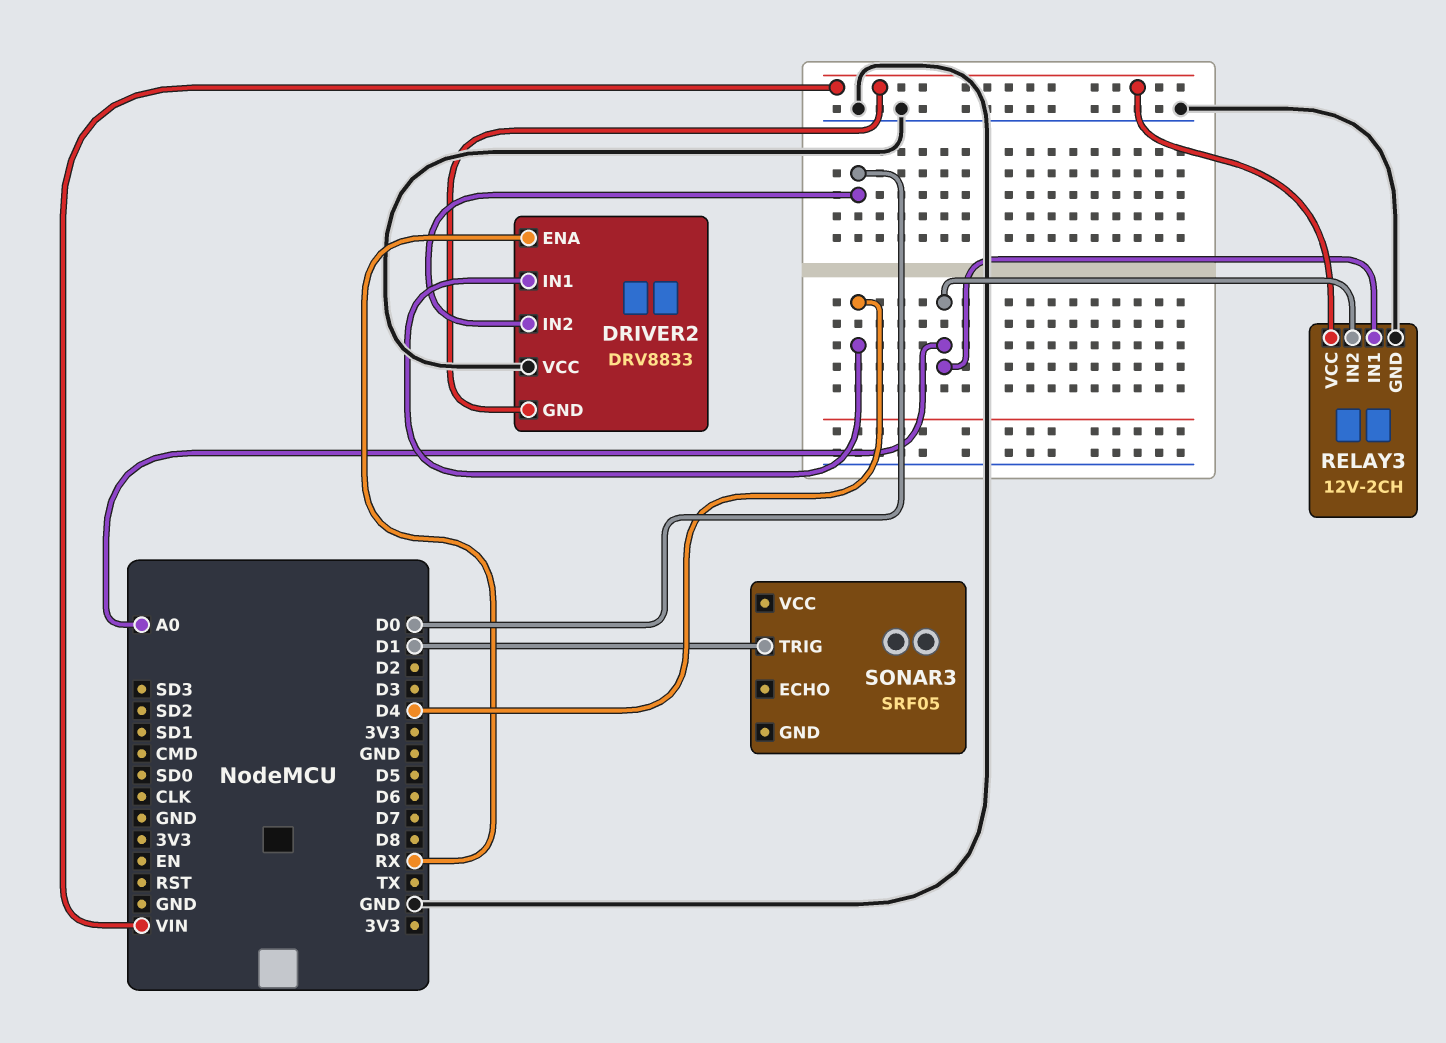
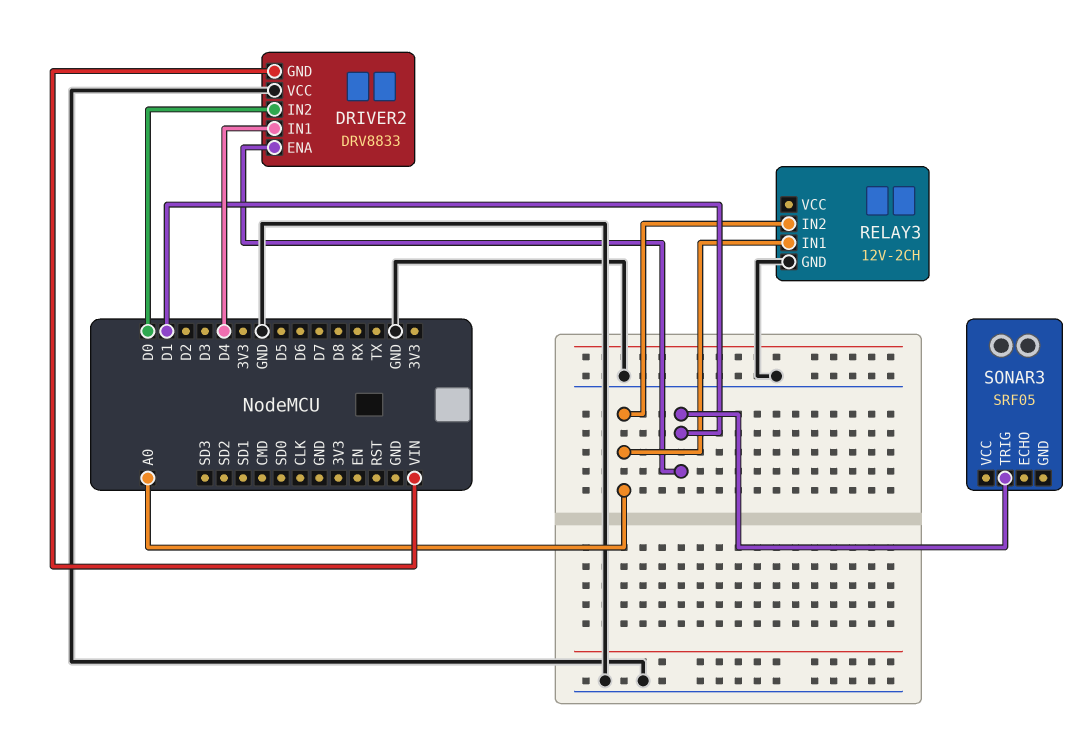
DRIVER2 pin ENA: RX -> D1
RELAY3 pin VCC: VIN -> none

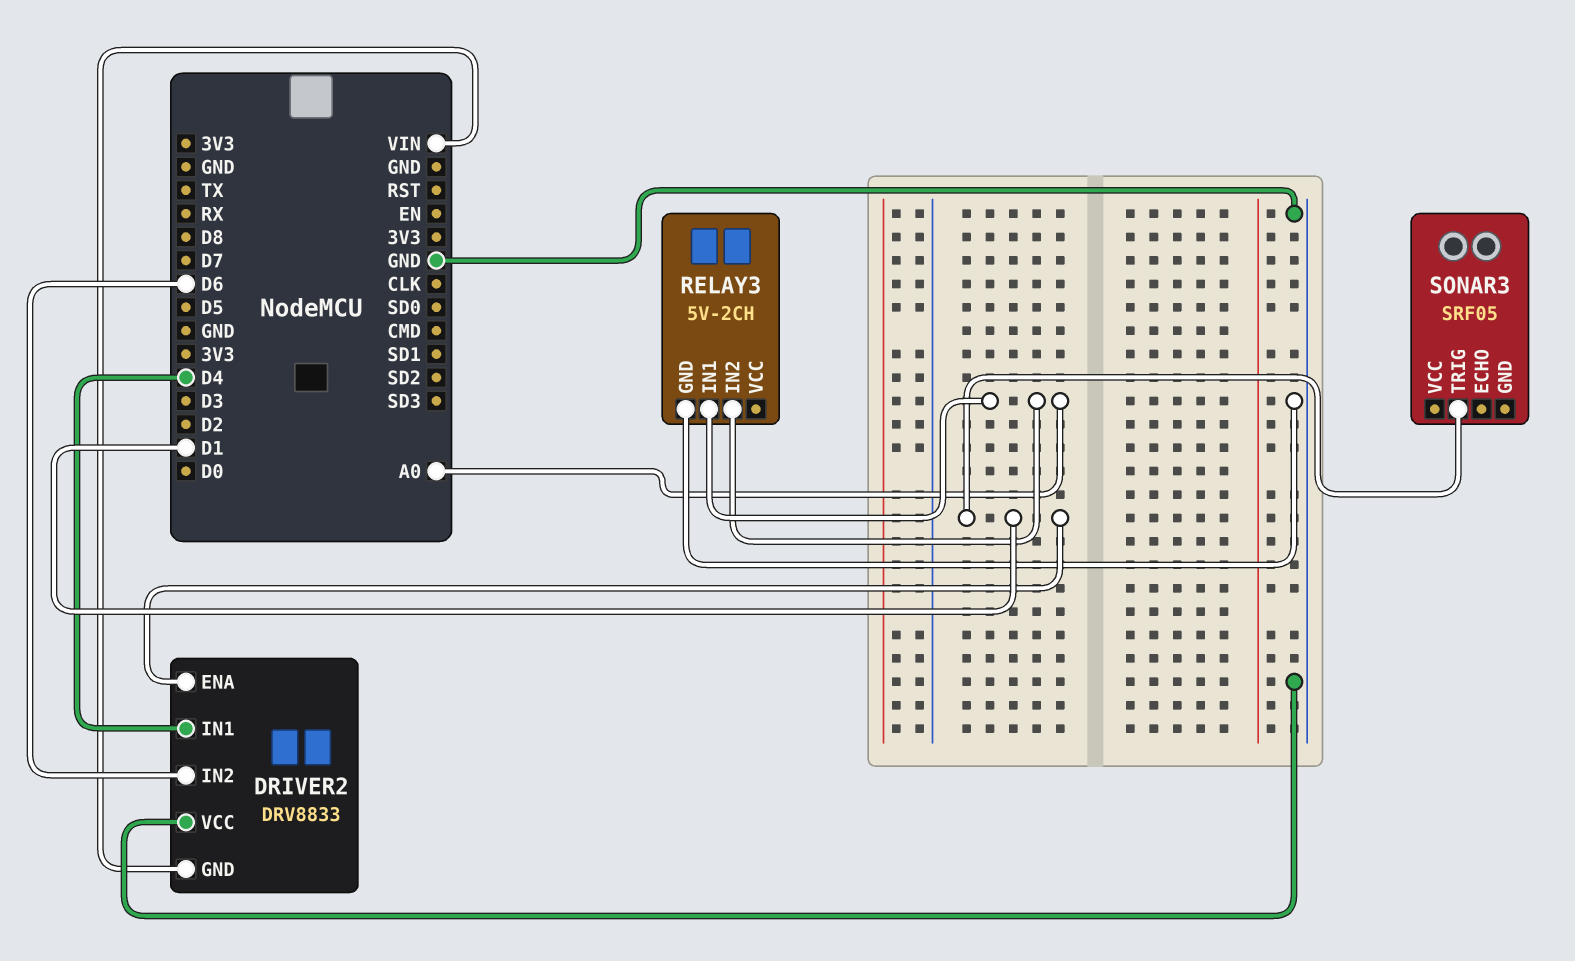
DRIVER2 pin IN2: D0 -> D6
RELAY3: 12V-2CH -> 5V-2CH

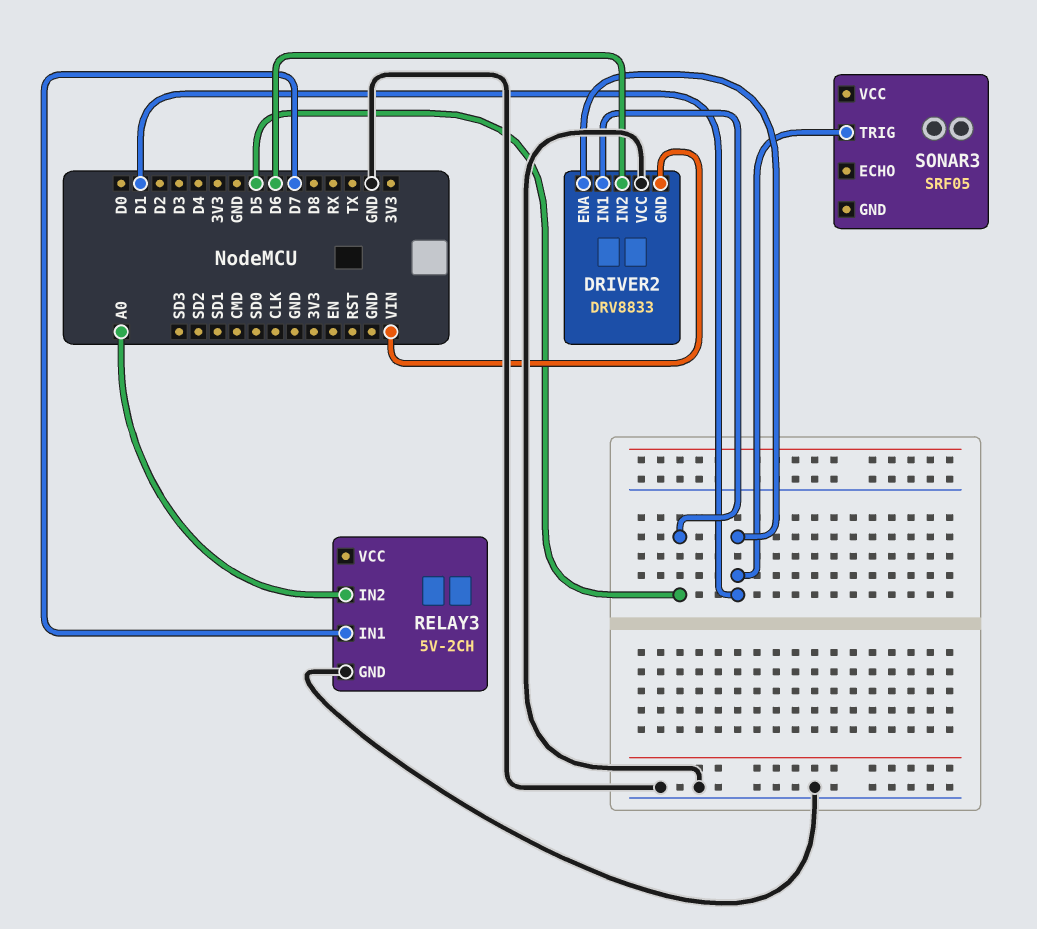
DRIVER2 pin IN1: D4 -> D5
RELAY3 pin IN1: A0 -> D7

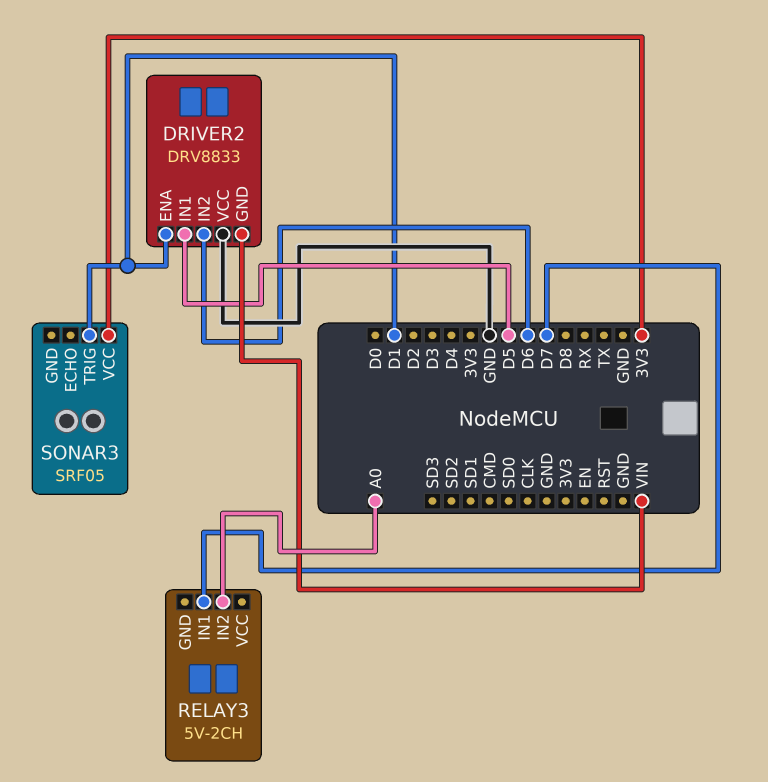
RELAY3 pin GND: GND -> none
SONAR3 pin VCC: none -> 3V3

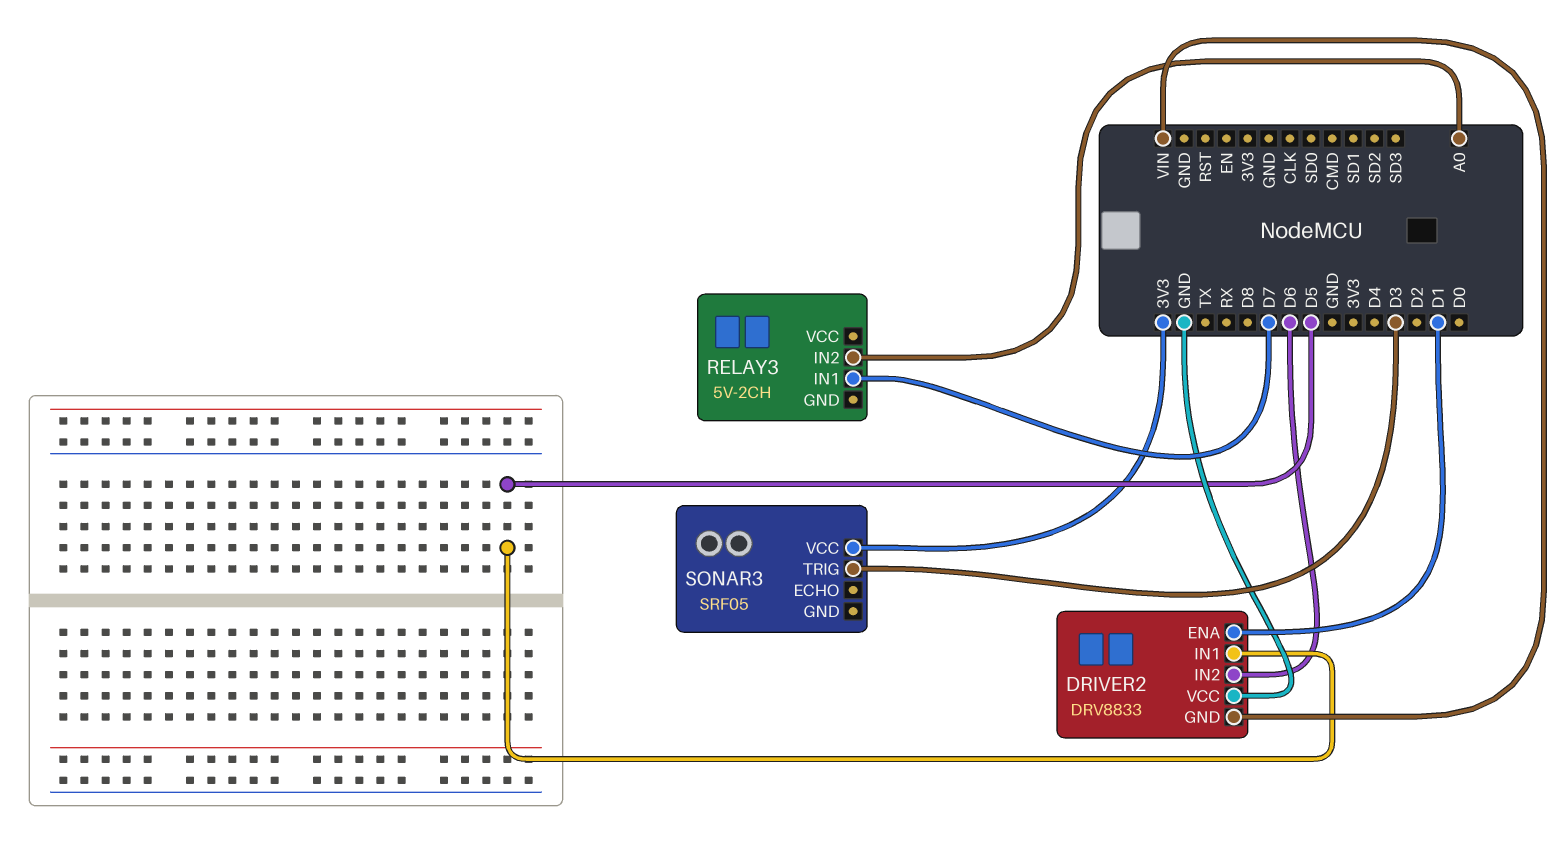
SONAR3 pin TRIG: D1 -> D3

